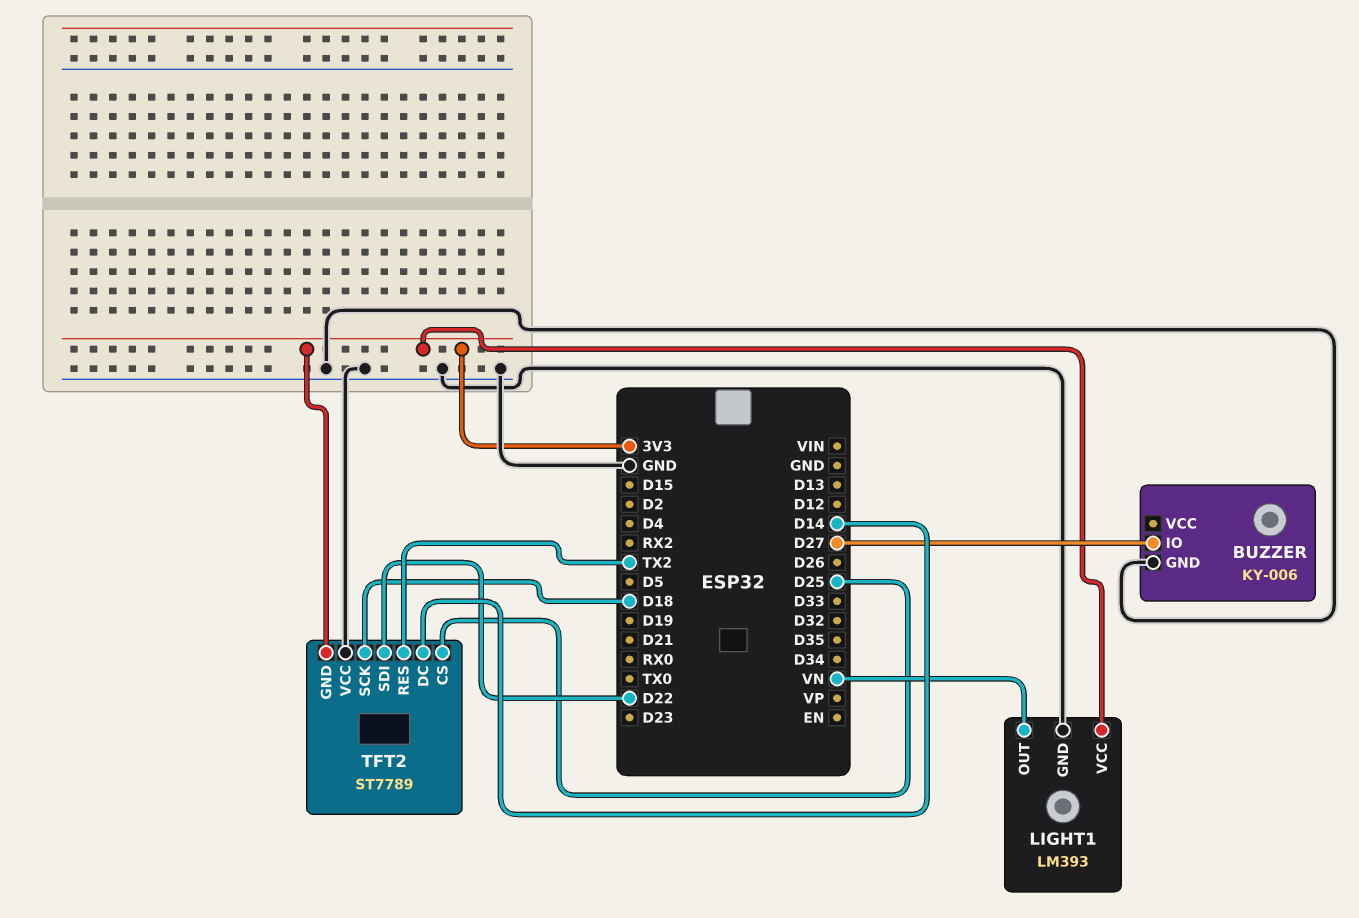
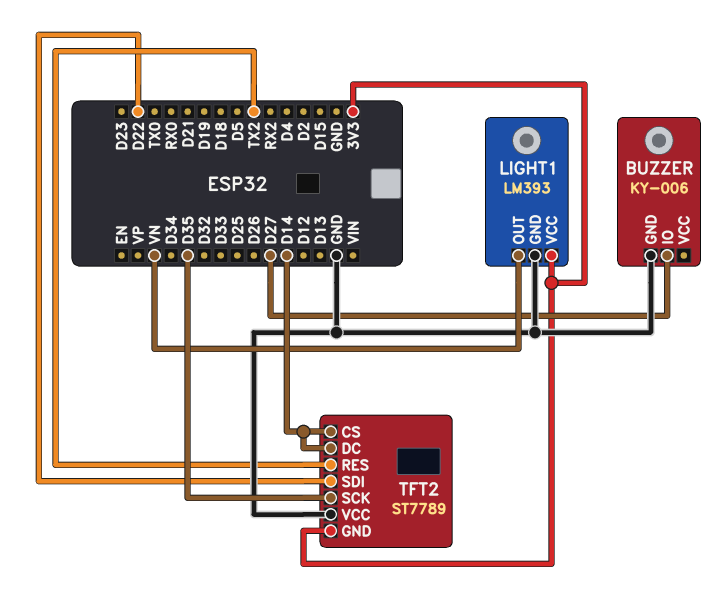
TFT2 pin CS: D25 -> D14
TFT2 pin SCK: D18 -> D35

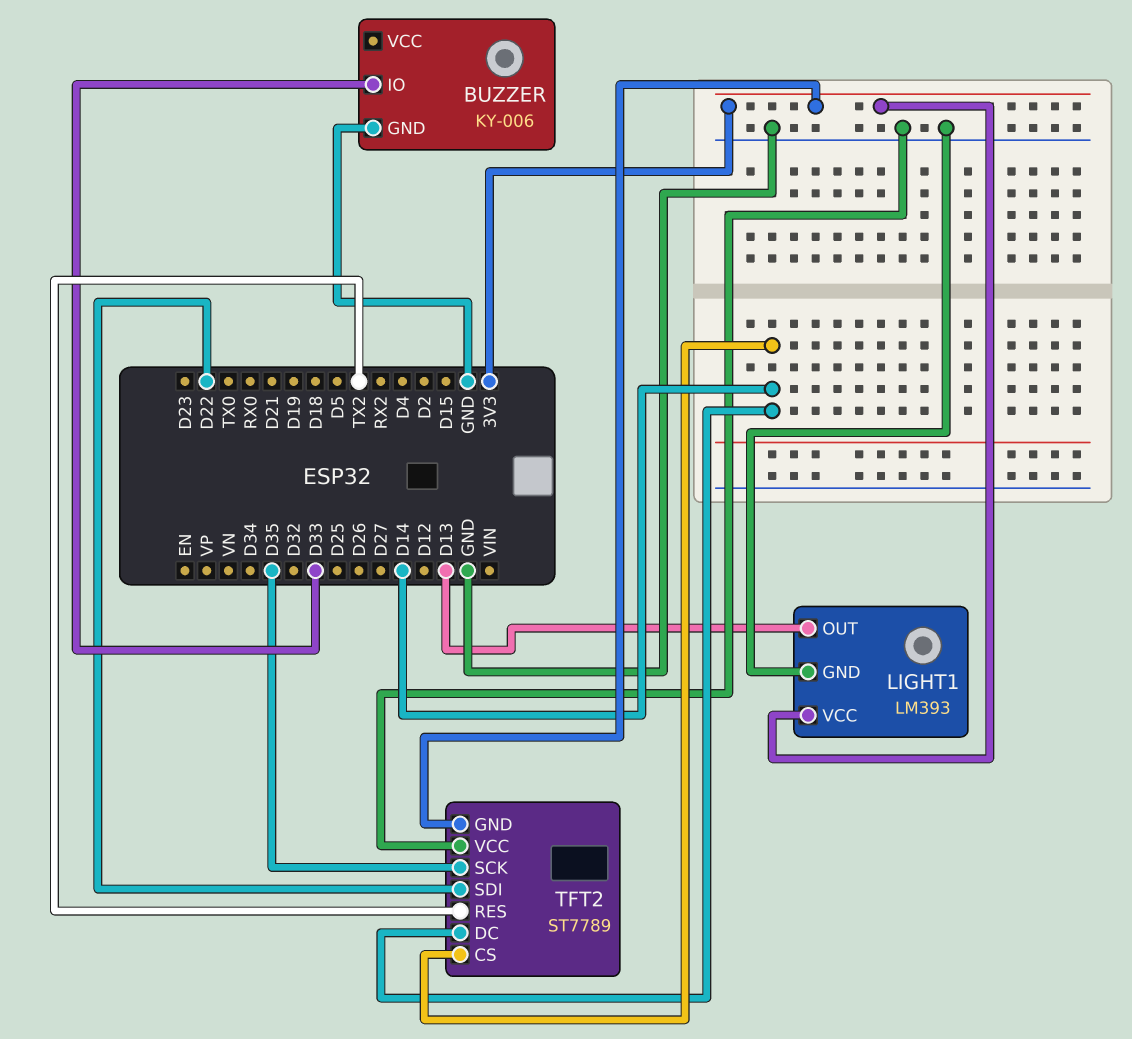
BUZZER pin IO: D27 -> D33
LIGHT1 pin OUT: VN -> D13

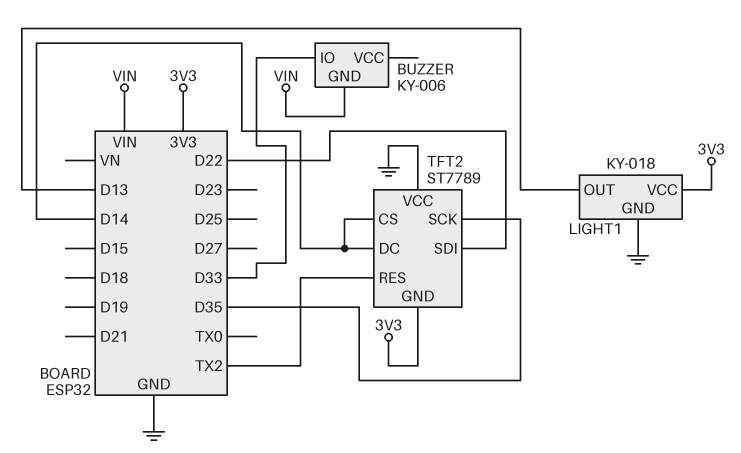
BUZZER pin GND: GND -> VIN
LIGHT1: LM393 -> KY-018

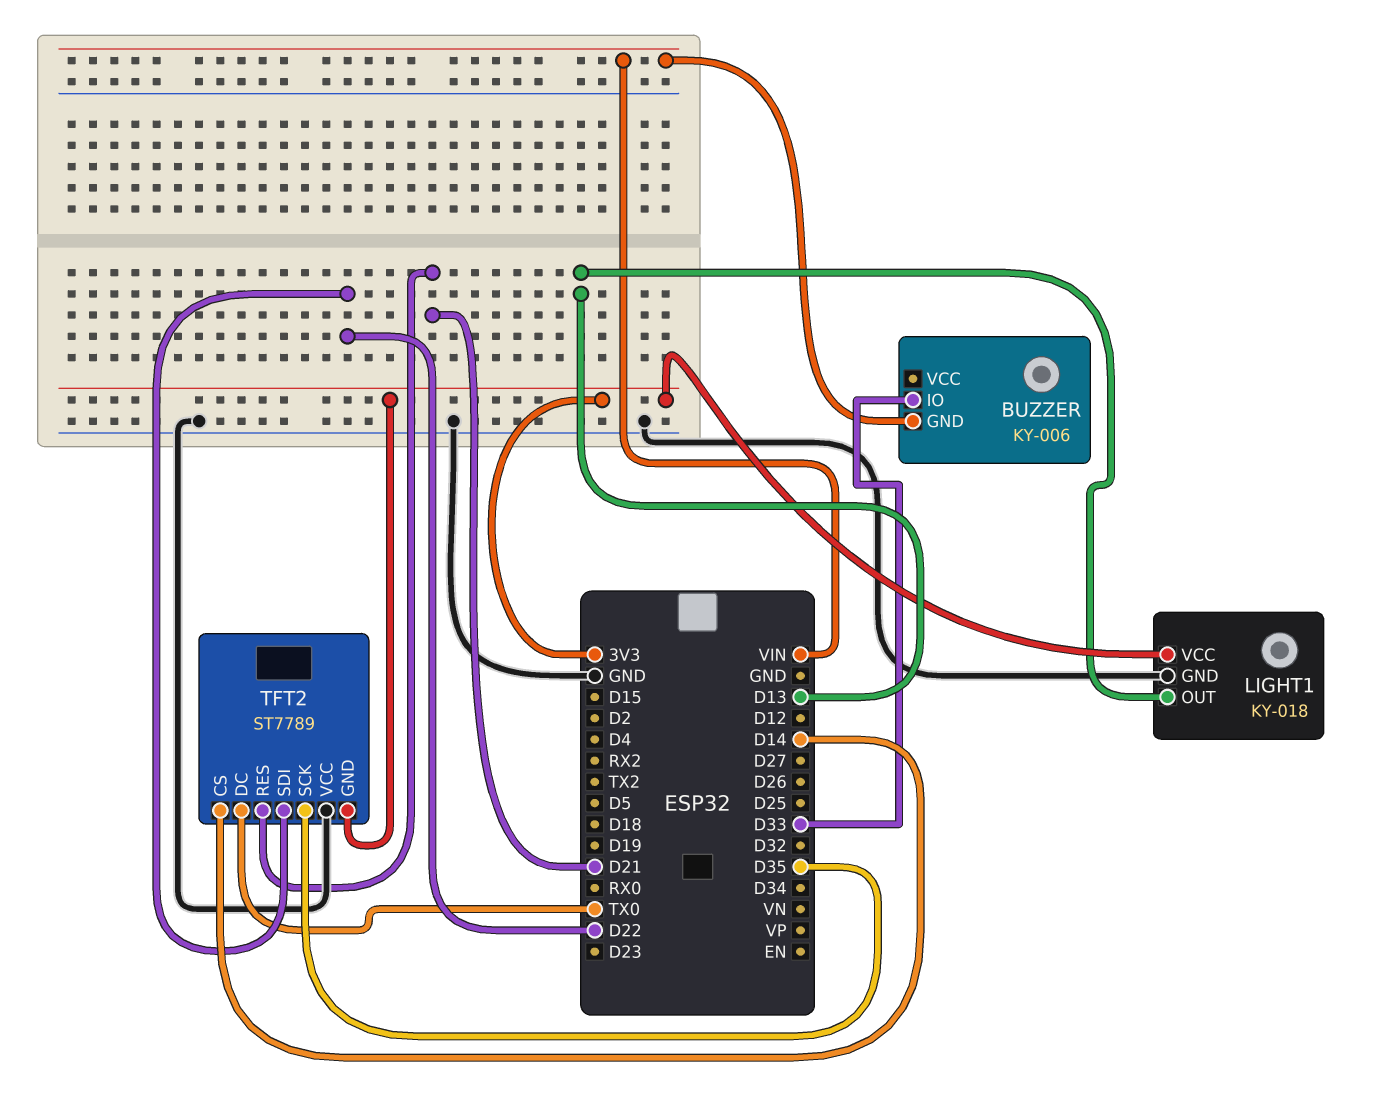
TFT2 pin DC: D14 -> TX0
TFT2 pin RES: TX2 -> D21

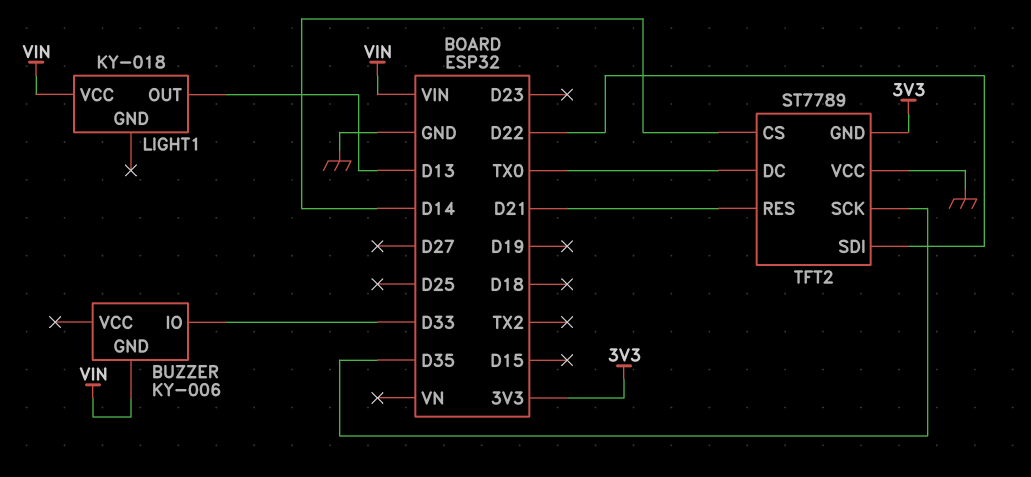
LIGHT1 pin GND: GND -> none
LIGHT1 pin VCC: 3V3 -> VIN

